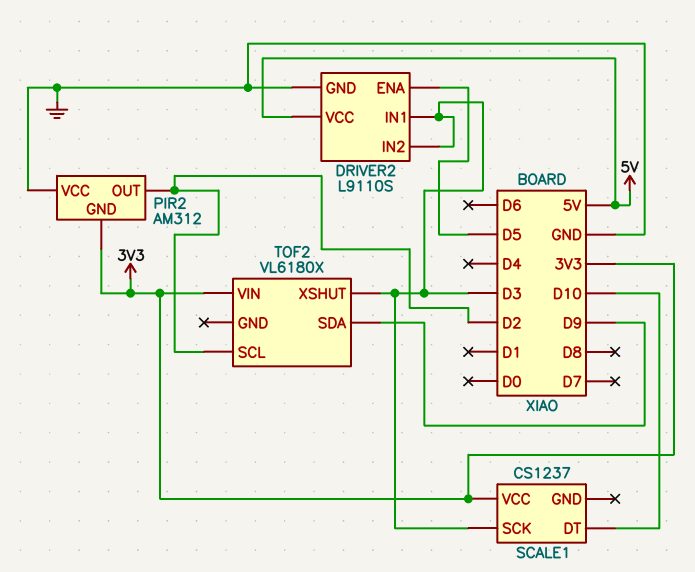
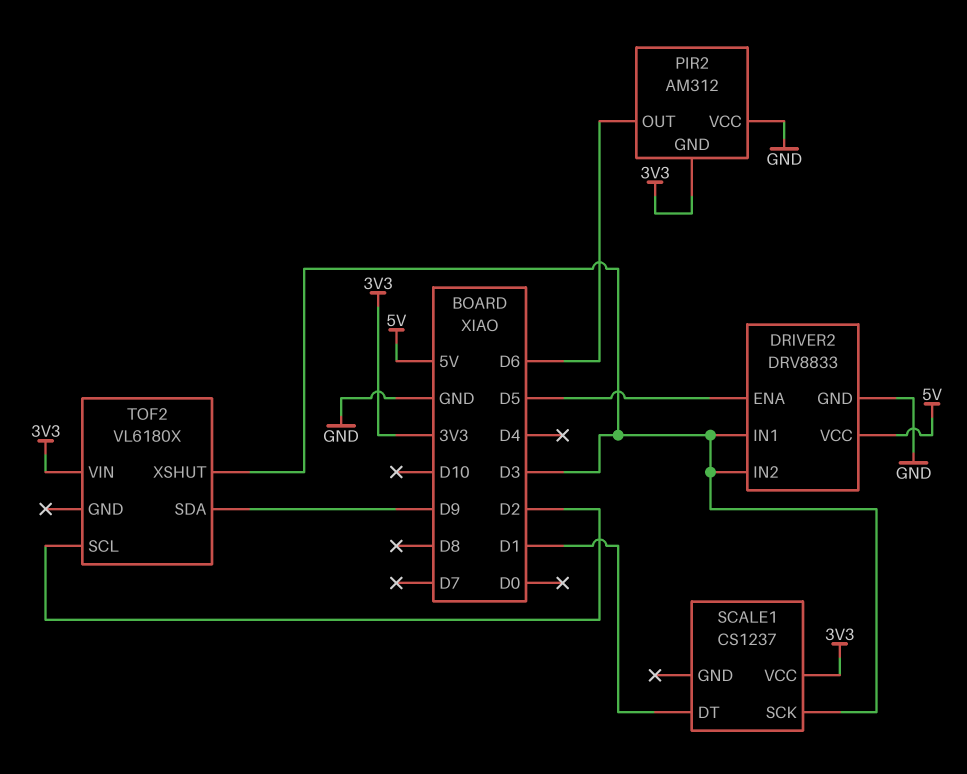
DRIVER2: L9110S -> DRV8833
PIR2 pin OUT: D2 -> D6
SCALE1 pin DT: D10 -> D1

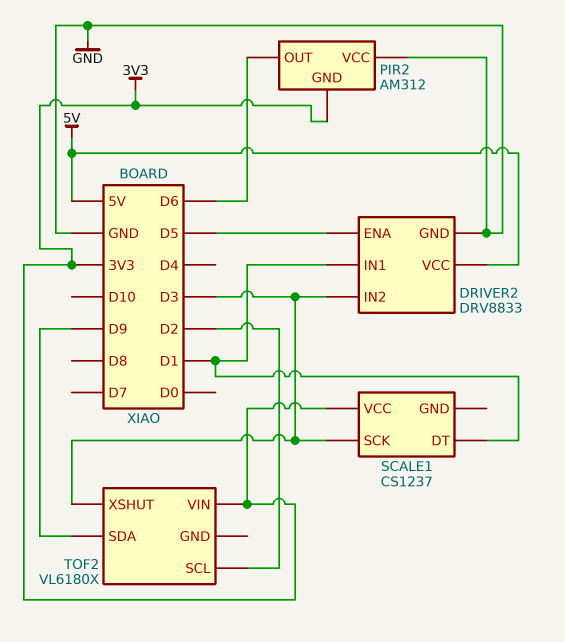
DRIVER2 pin IN1: D3 -> D1

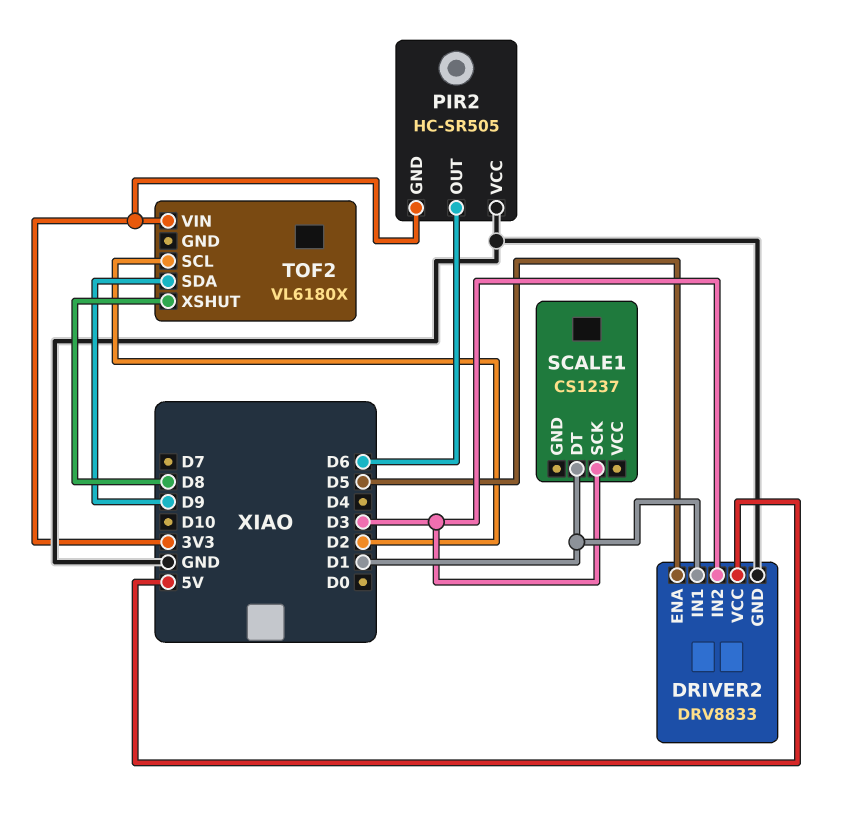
PIR2: AM312 -> HC-SR505
SCALE1 pin VCC: 3V3 -> none
TOF2 pin XSHUT: D3 -> D8

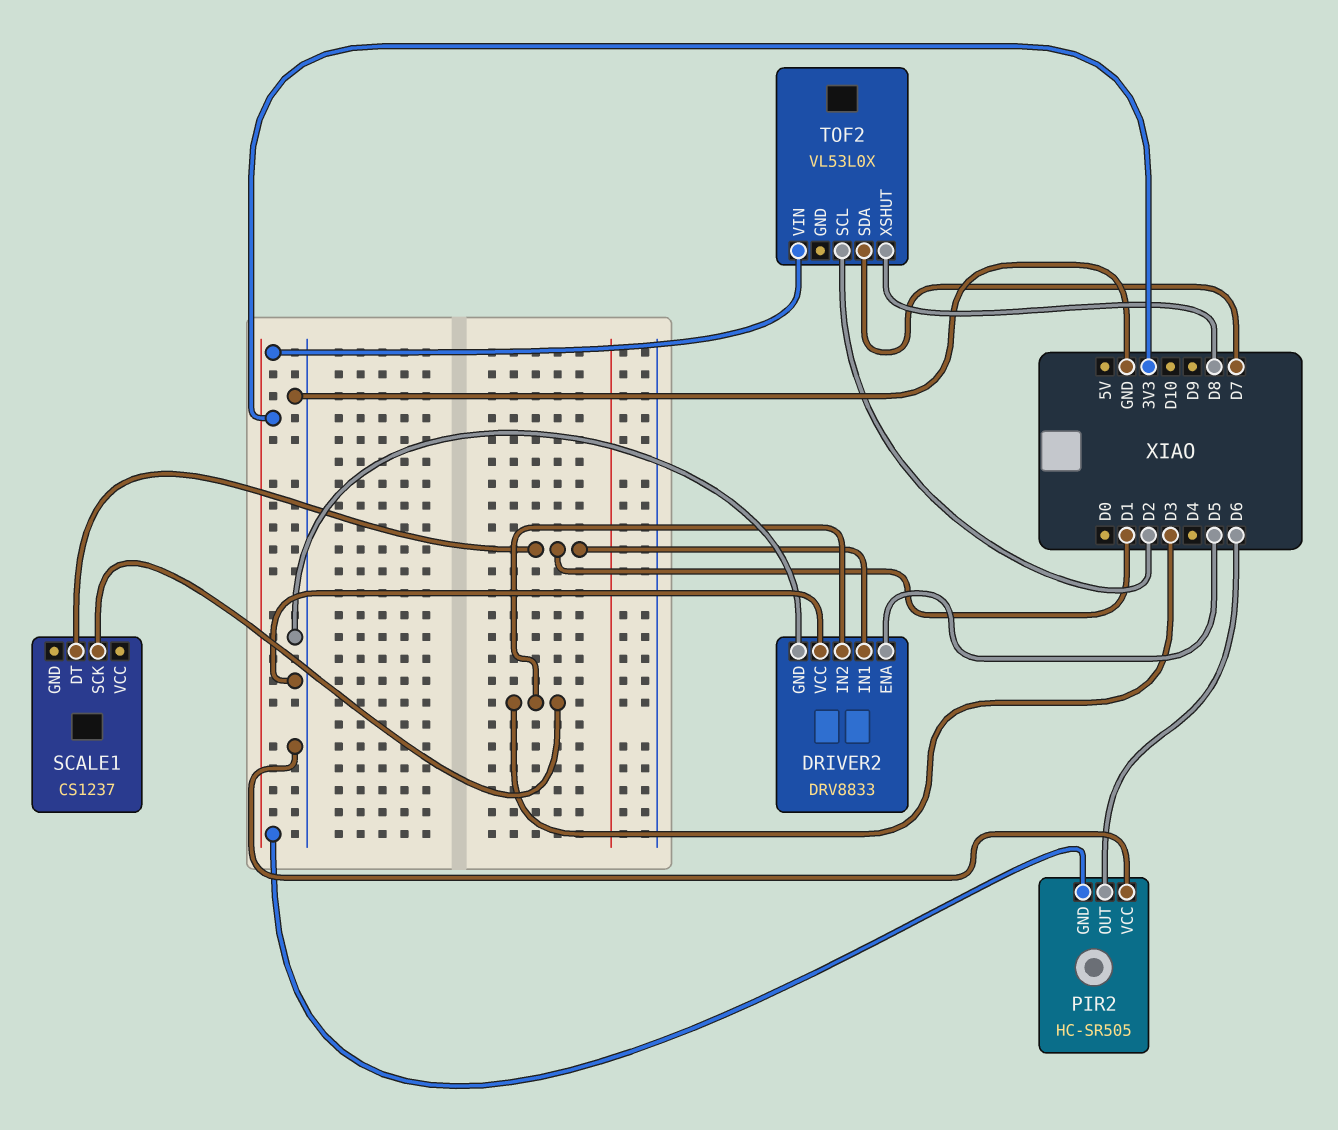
DRIVER2 pin VCC: 5V -> GND
TOF2: VL6180X -> VL53L0X
TOF2 pin SDA: D9 -> D7

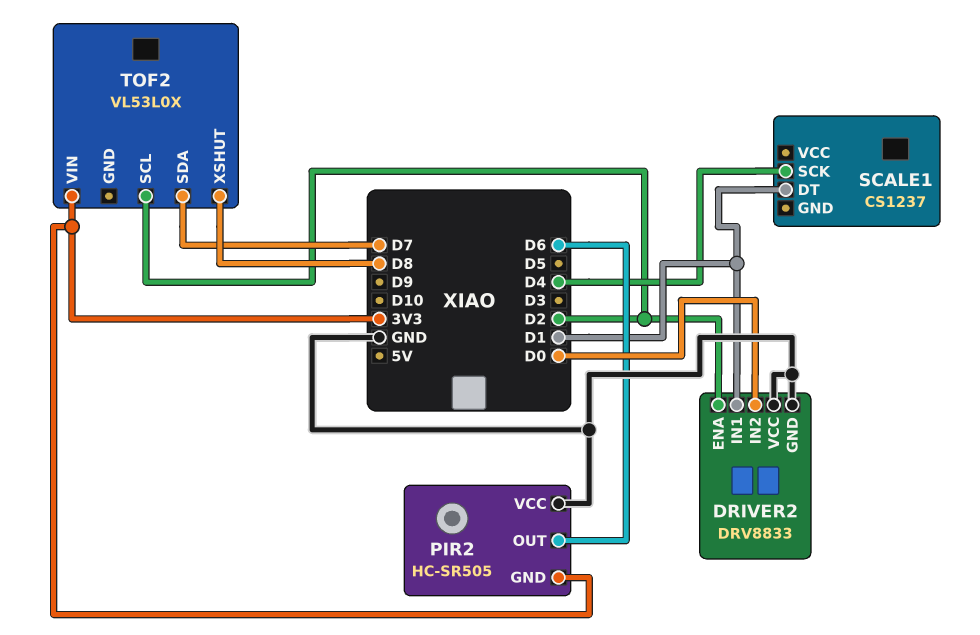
DRIVER2 pin ENA: D5 -> D2
DRIVER2 pin IN2: D3 -> D0
SCALE1 pin SCK: D3 -> D4

